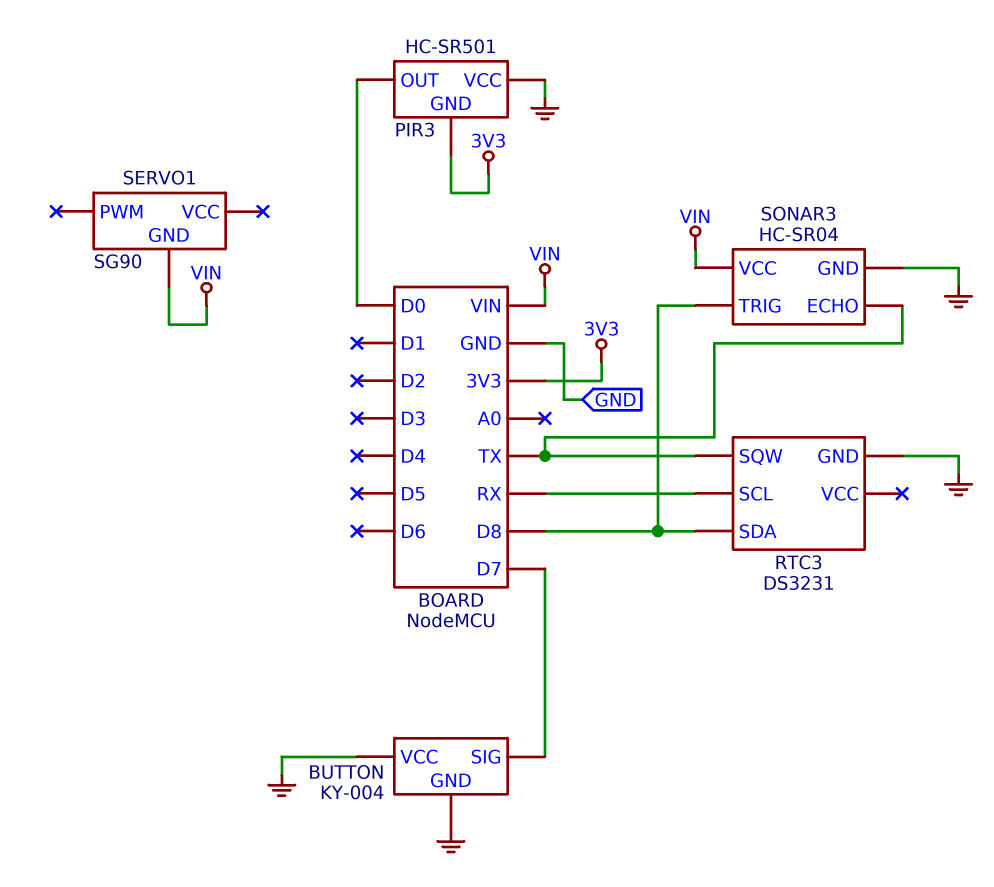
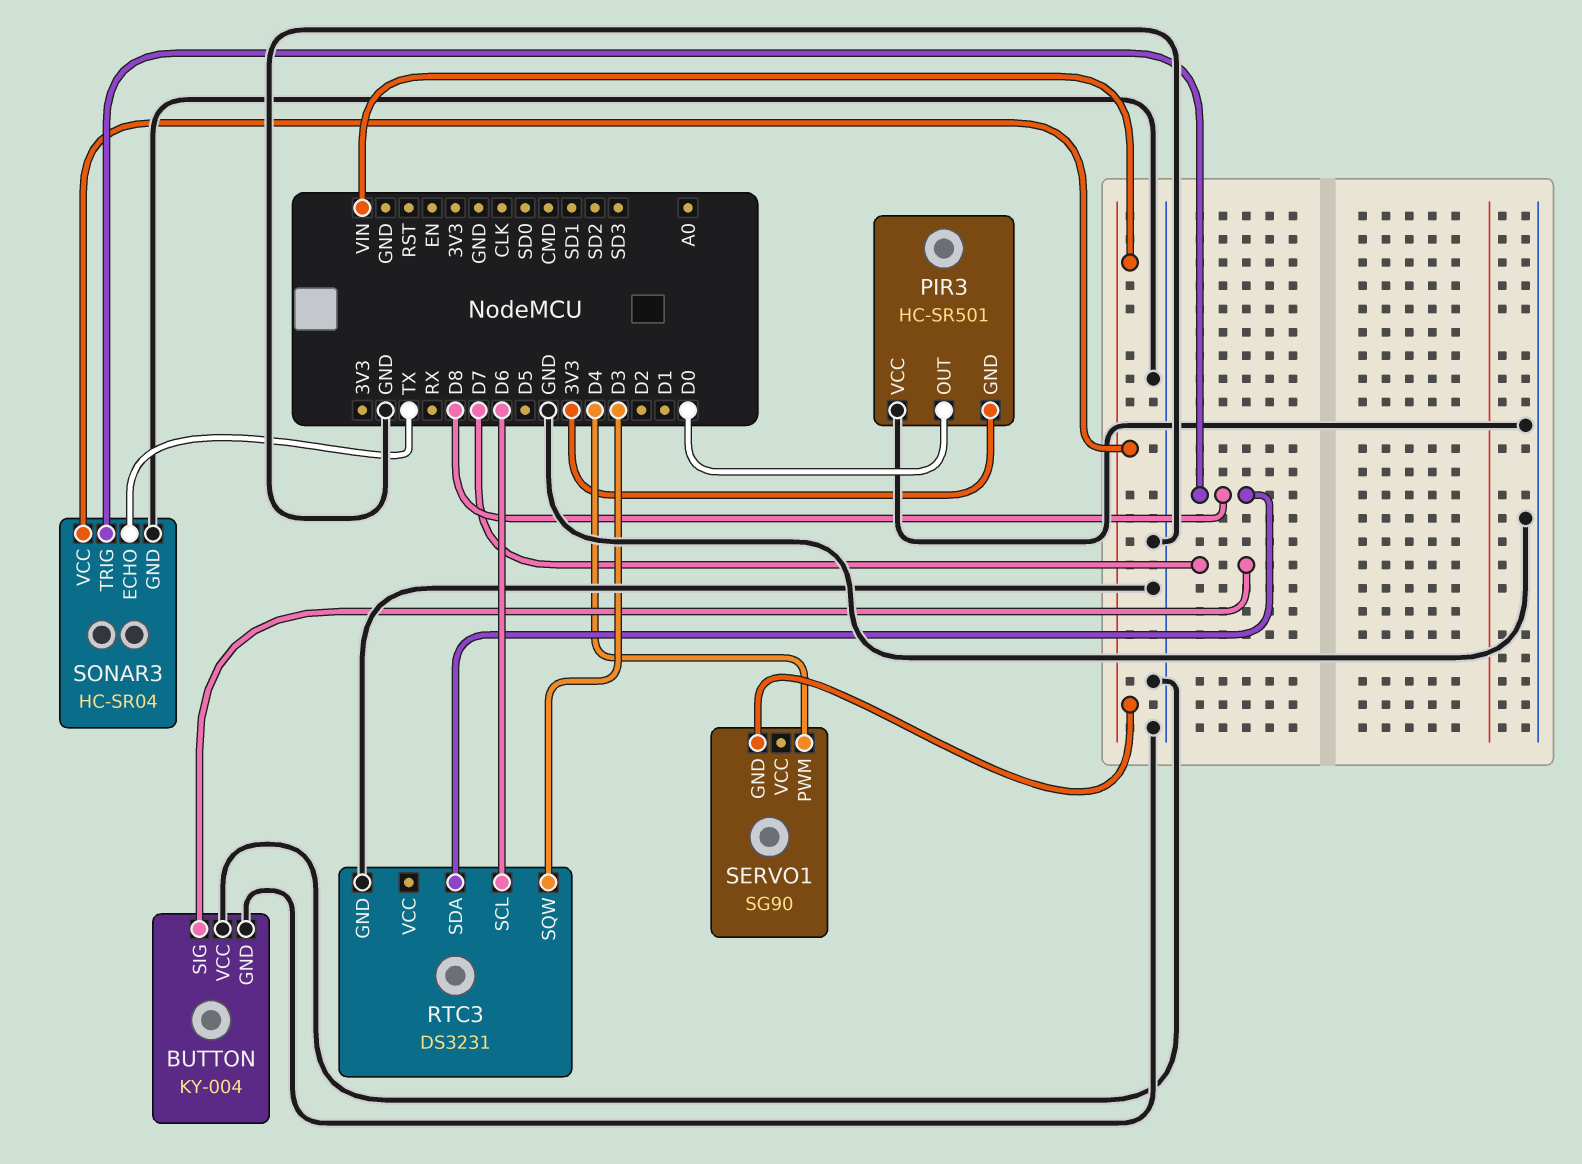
RTC3 pin SCL: RX -> D6
RTC3 pin SQW: TX -> D3
SERVO1 pin PWM: none -> D4

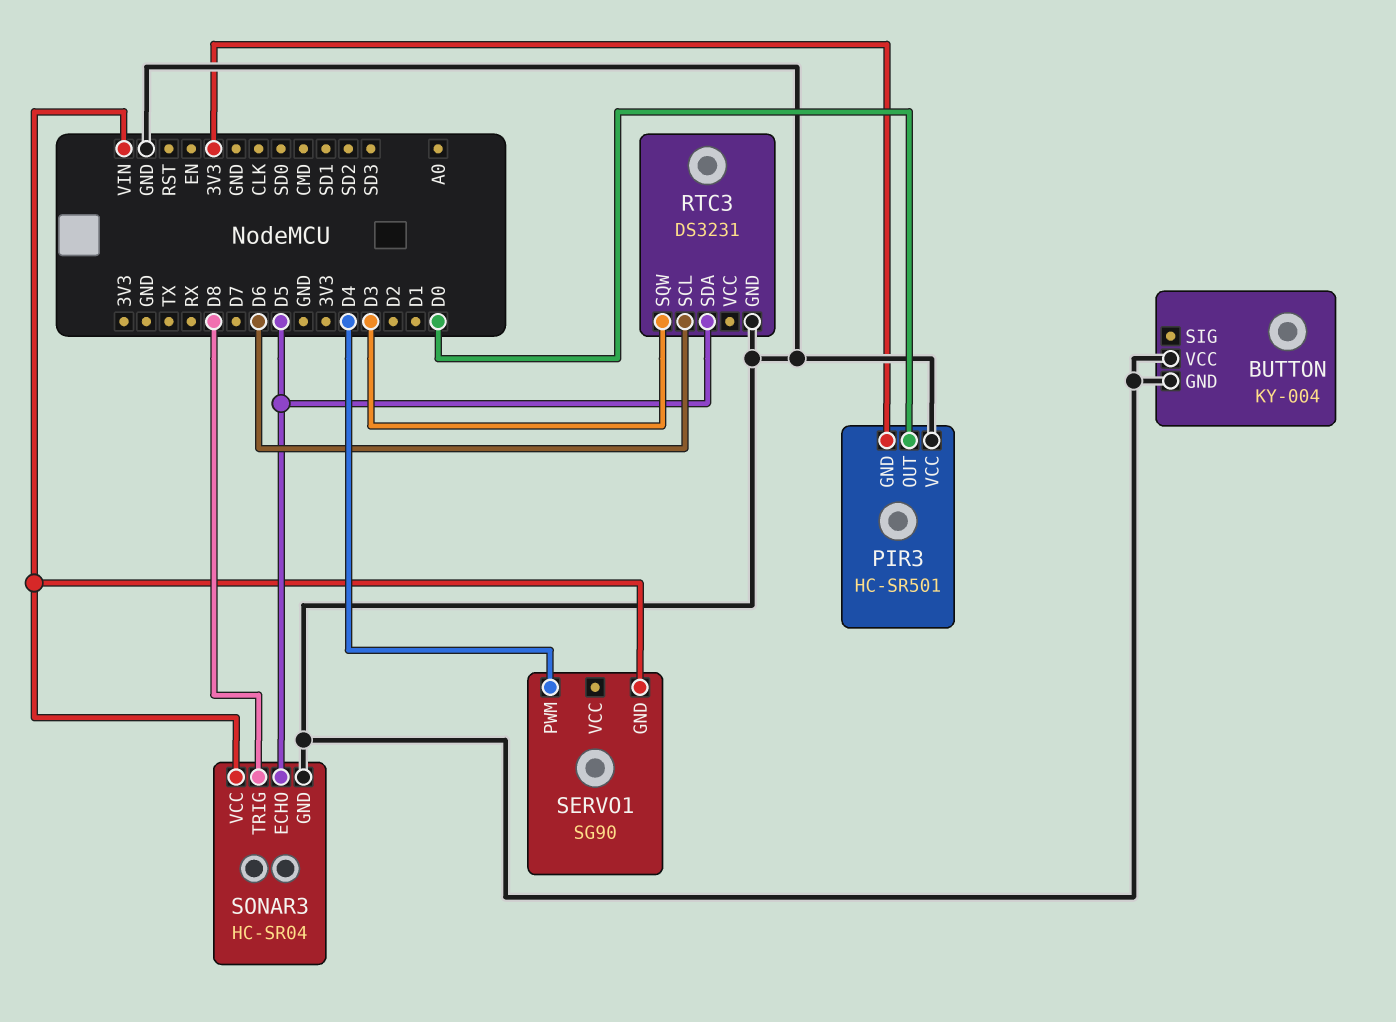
BUTTON pin SIG: D7 -> none
RTC3 pin SDA: D8 -> D5
SONAR3 pin ECHO: TX -> D5

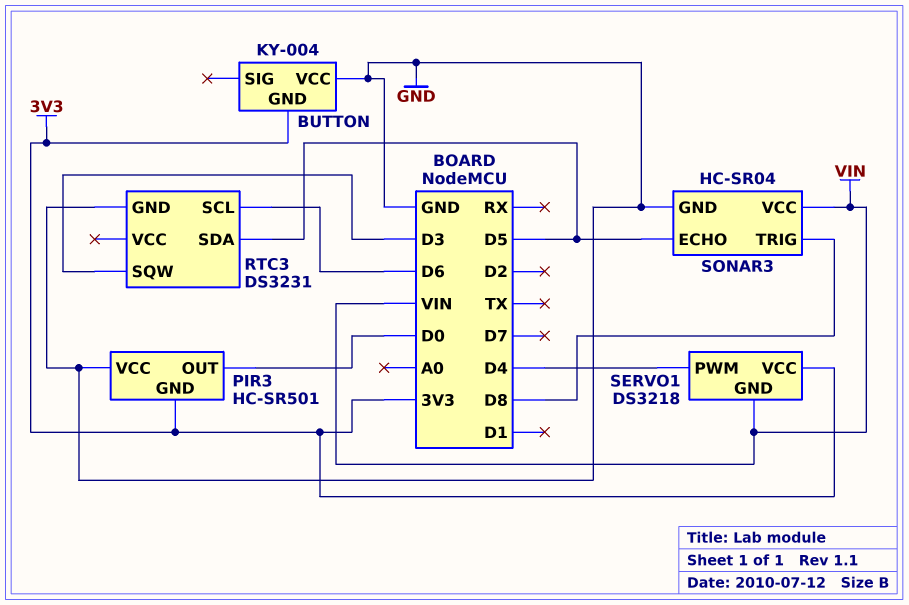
BUTTON pin GND: GND -> 3V3
SERVO1: SG90 -> DS3218
SERVO1 pin VCC: none -> 3V3

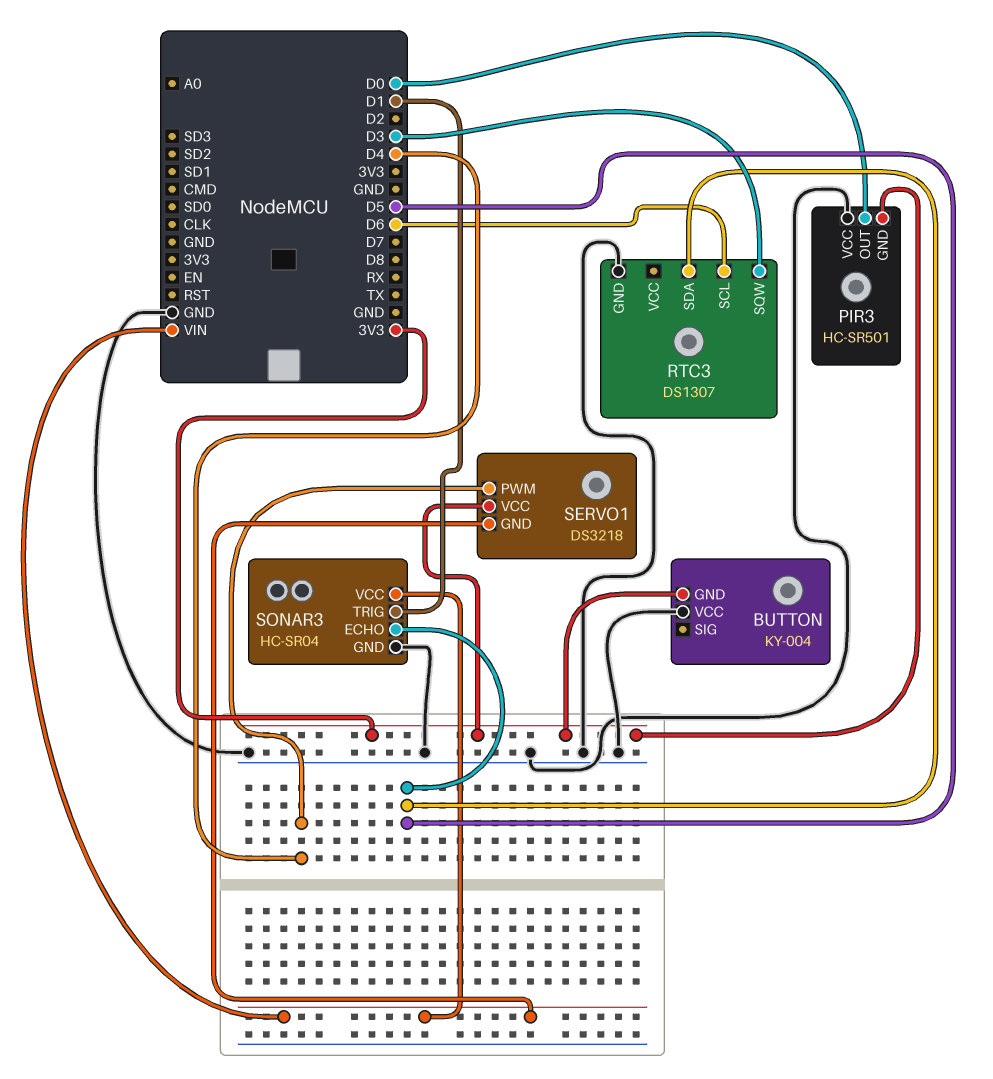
RTC3: DS3231 -> DS1307
SONAR3 pin TRIG: D8 -> D1

